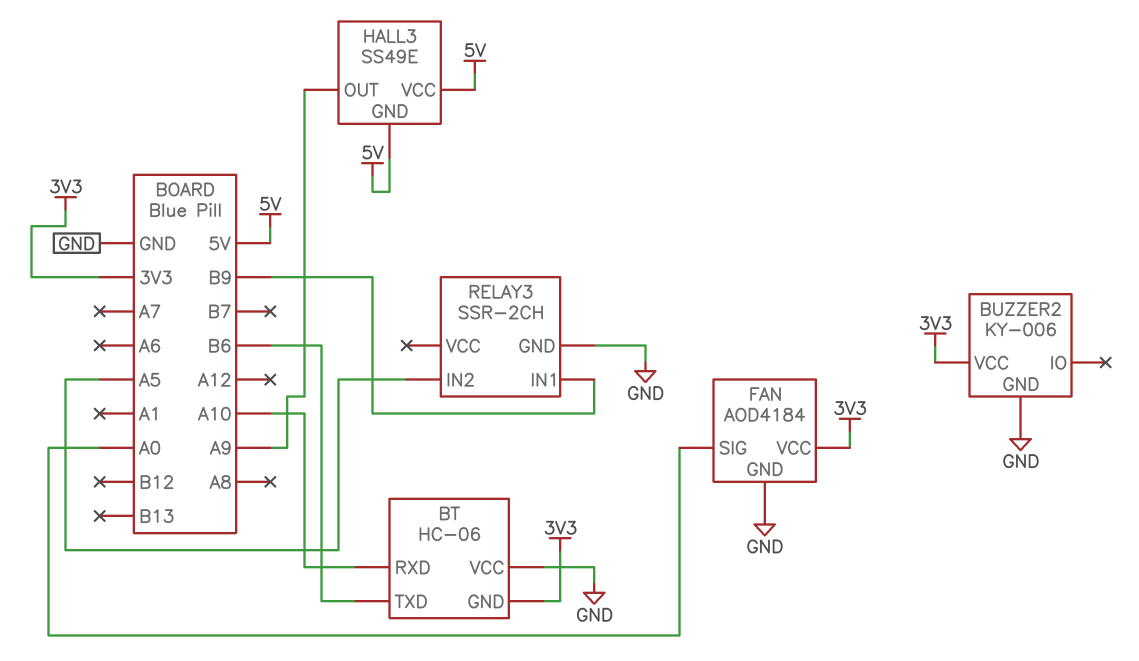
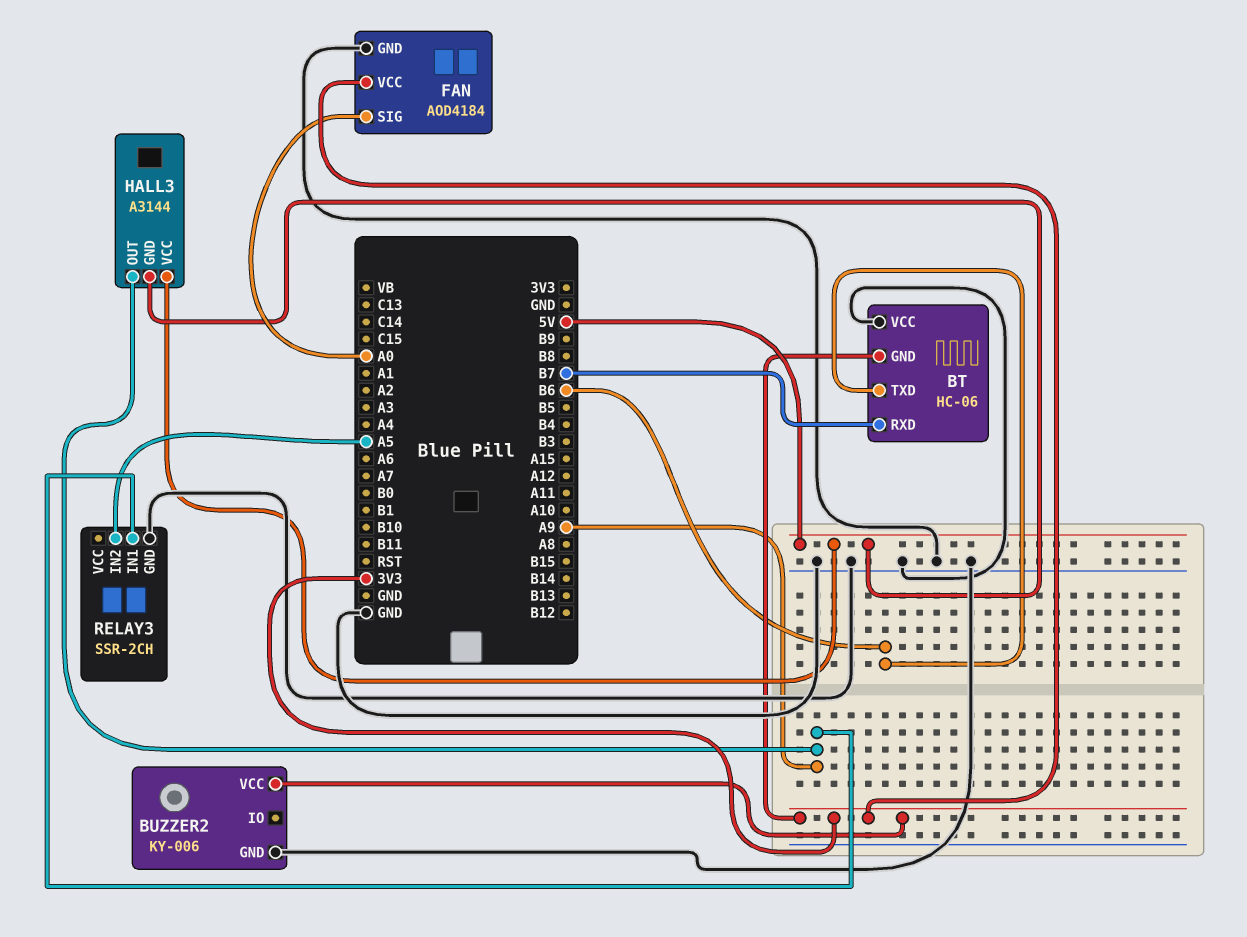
BT pin RXD: A10 -> B7
HALL3: SS49E -> A3144
RELAY3 pin IN1: B9 -> A9

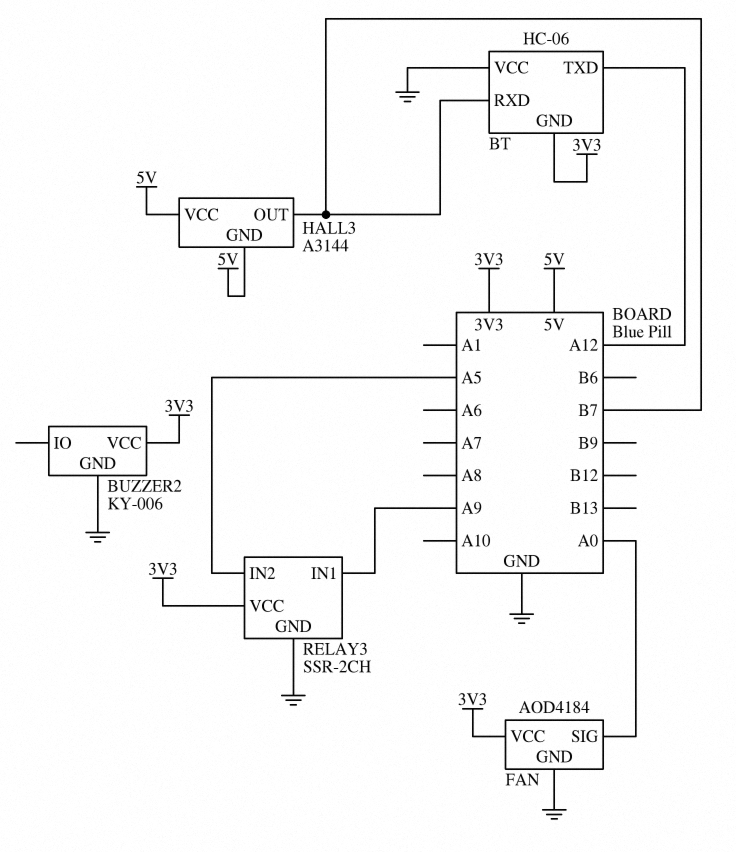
BT pin TXD: B6 -> A12
HALL3 pin OUT: A9 -> B7
RELAY3 pin VCC: none -> 3V3

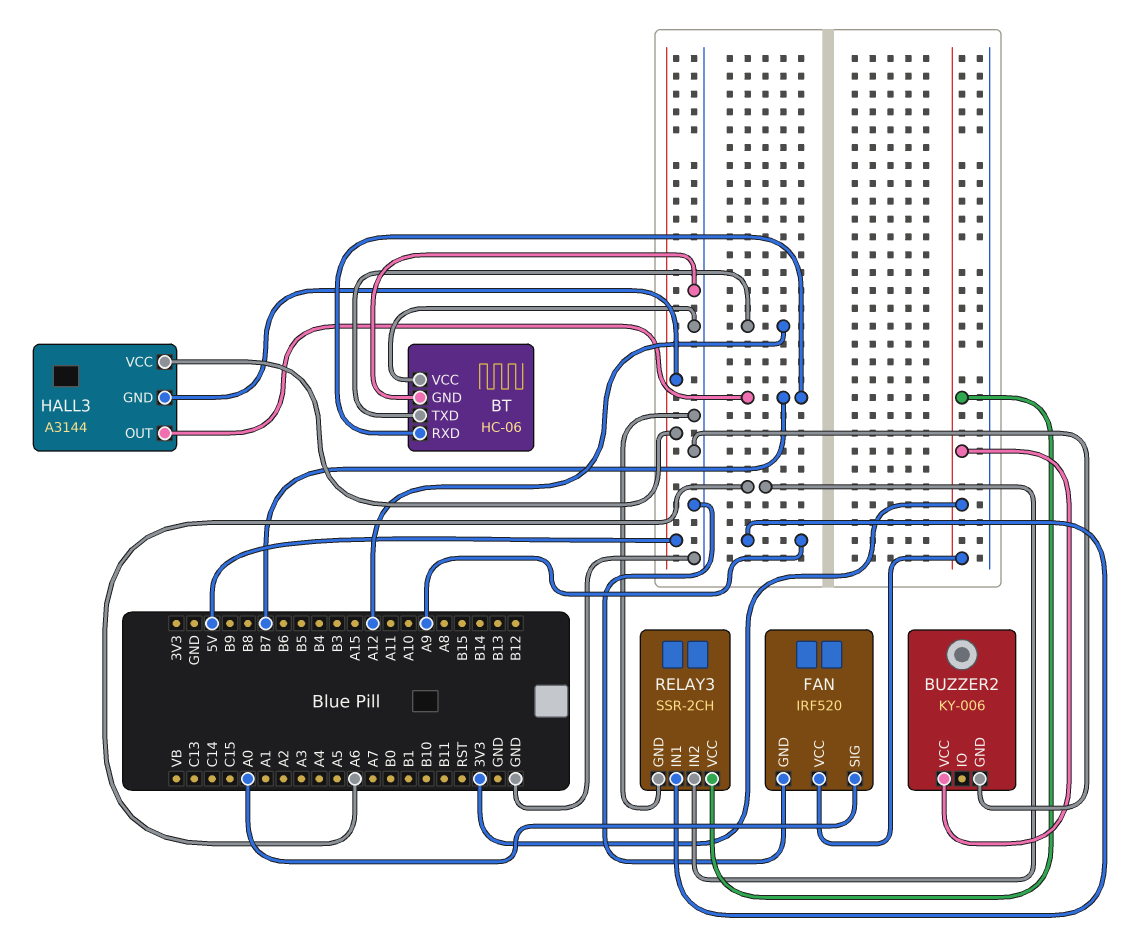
BT pin GND: 3V3 -> GND
FAN: AOD4184 -> IRF520
RELAY3 pin IN2: A5 -> A6

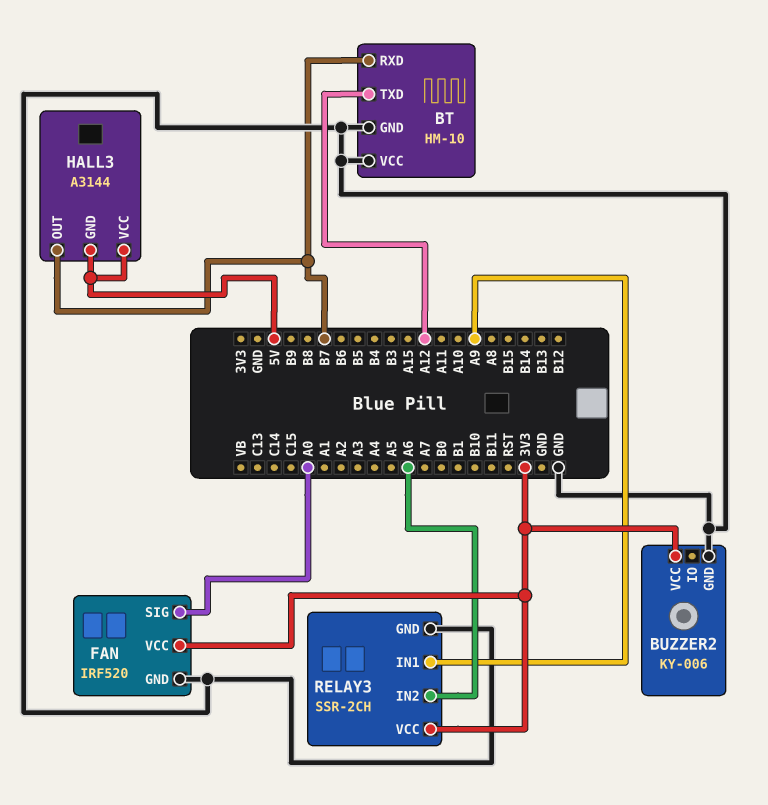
BT: HC-06 -> HM-10

